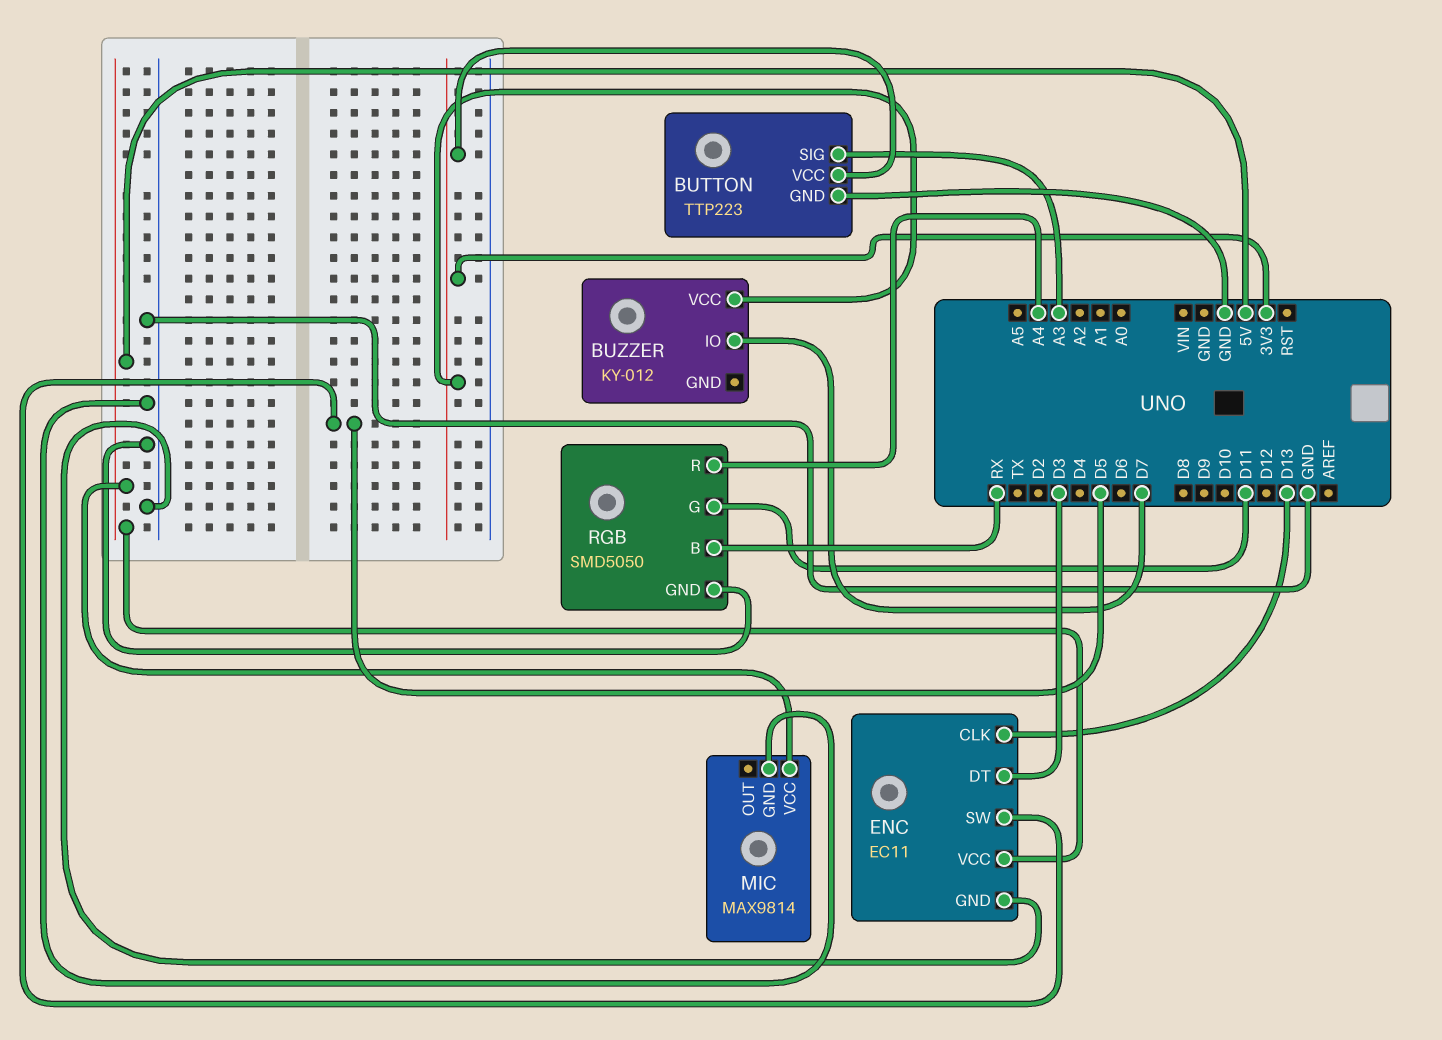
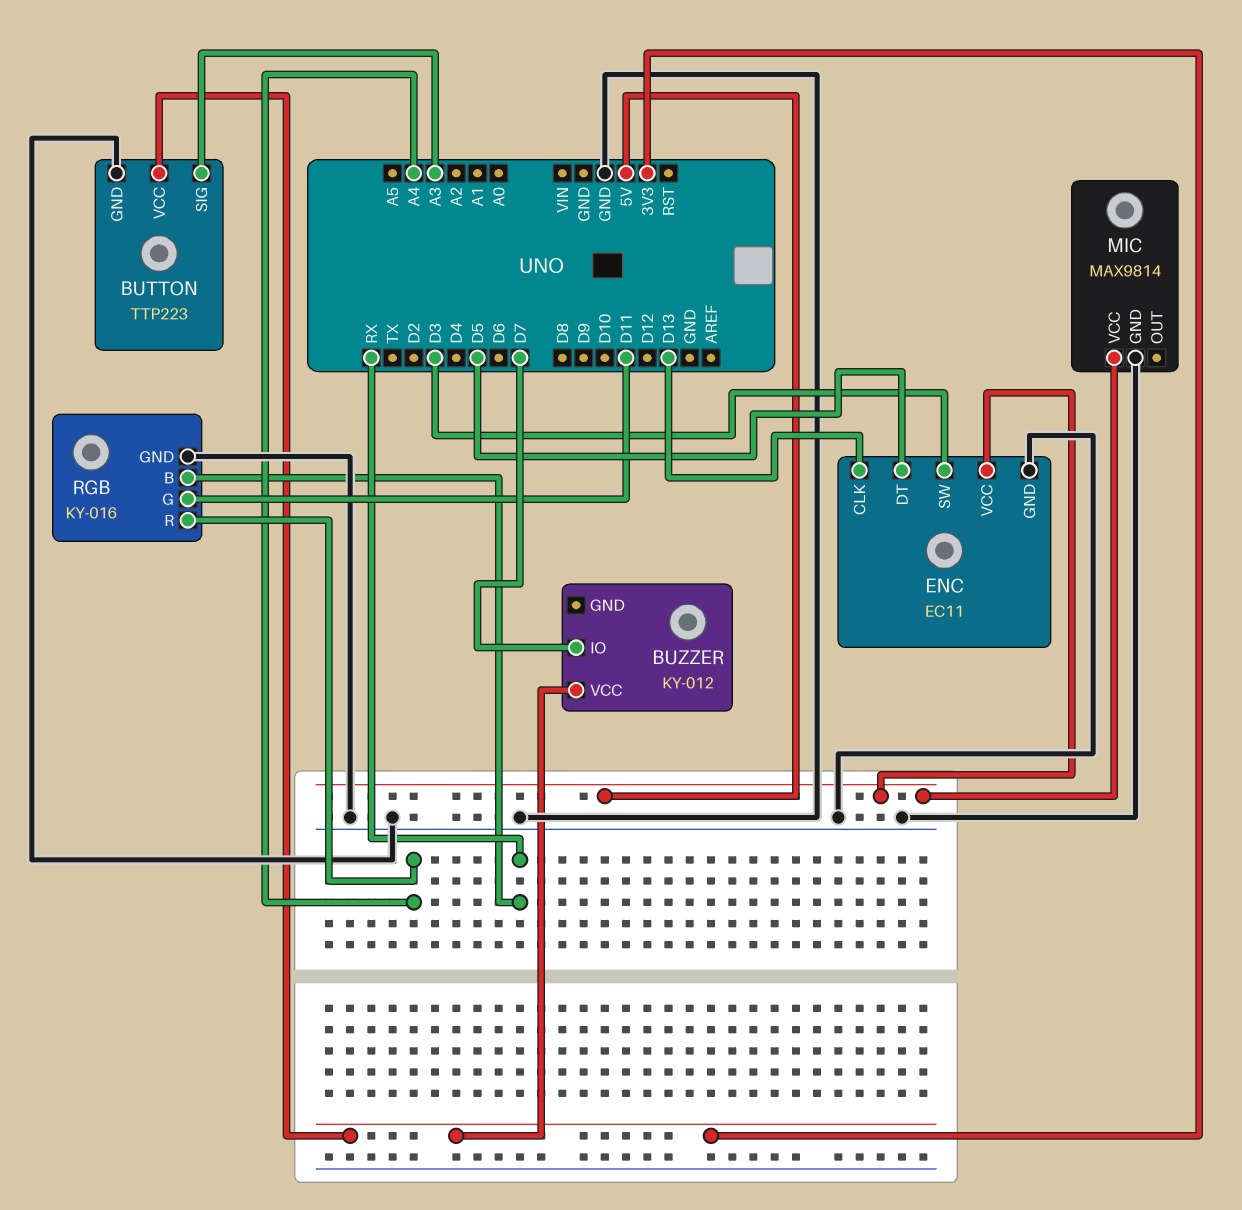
ENC pin DT: D3 -> D5
ENC pin SW: D5 -> D3
RGB: SMD5050 -> KY-016

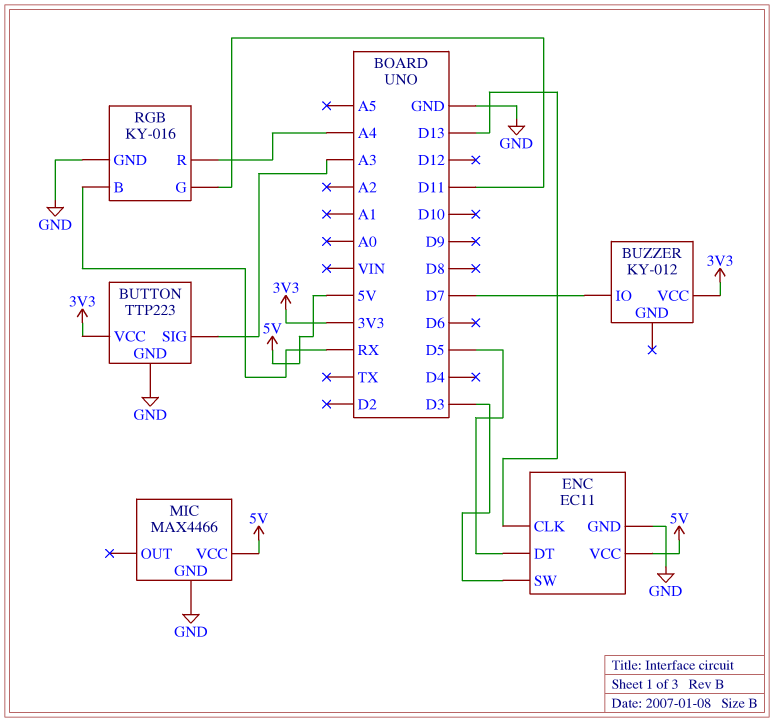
MIC: MAX9814 -> MAX4466

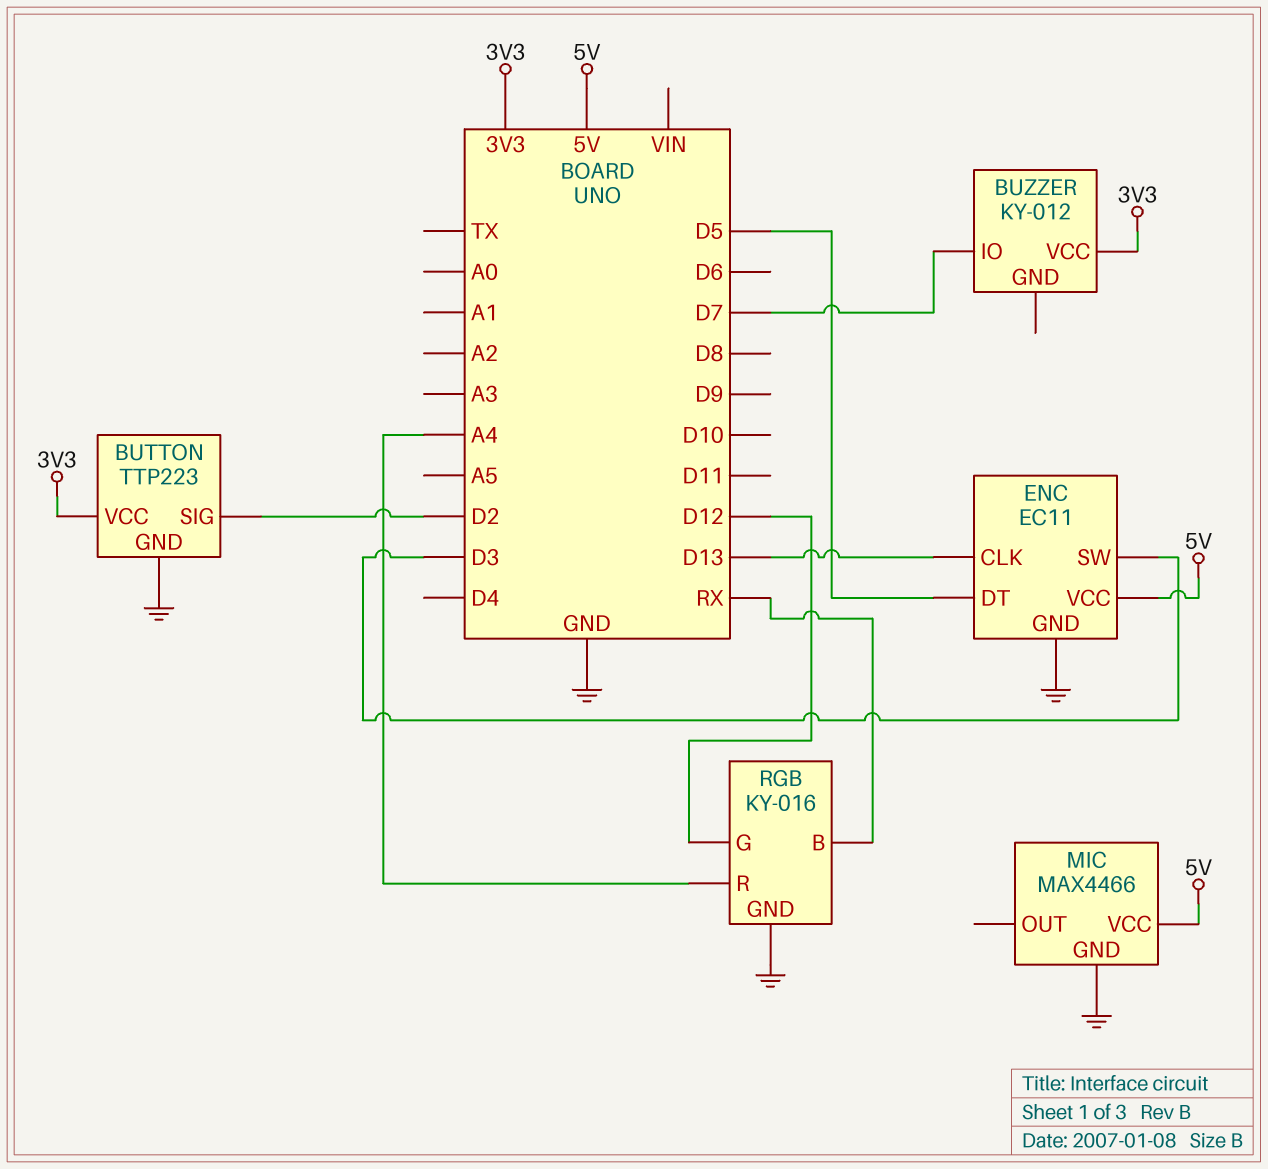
BUTTON pin SIG: A3 -> D2
RGB pin G: D11 -> D12

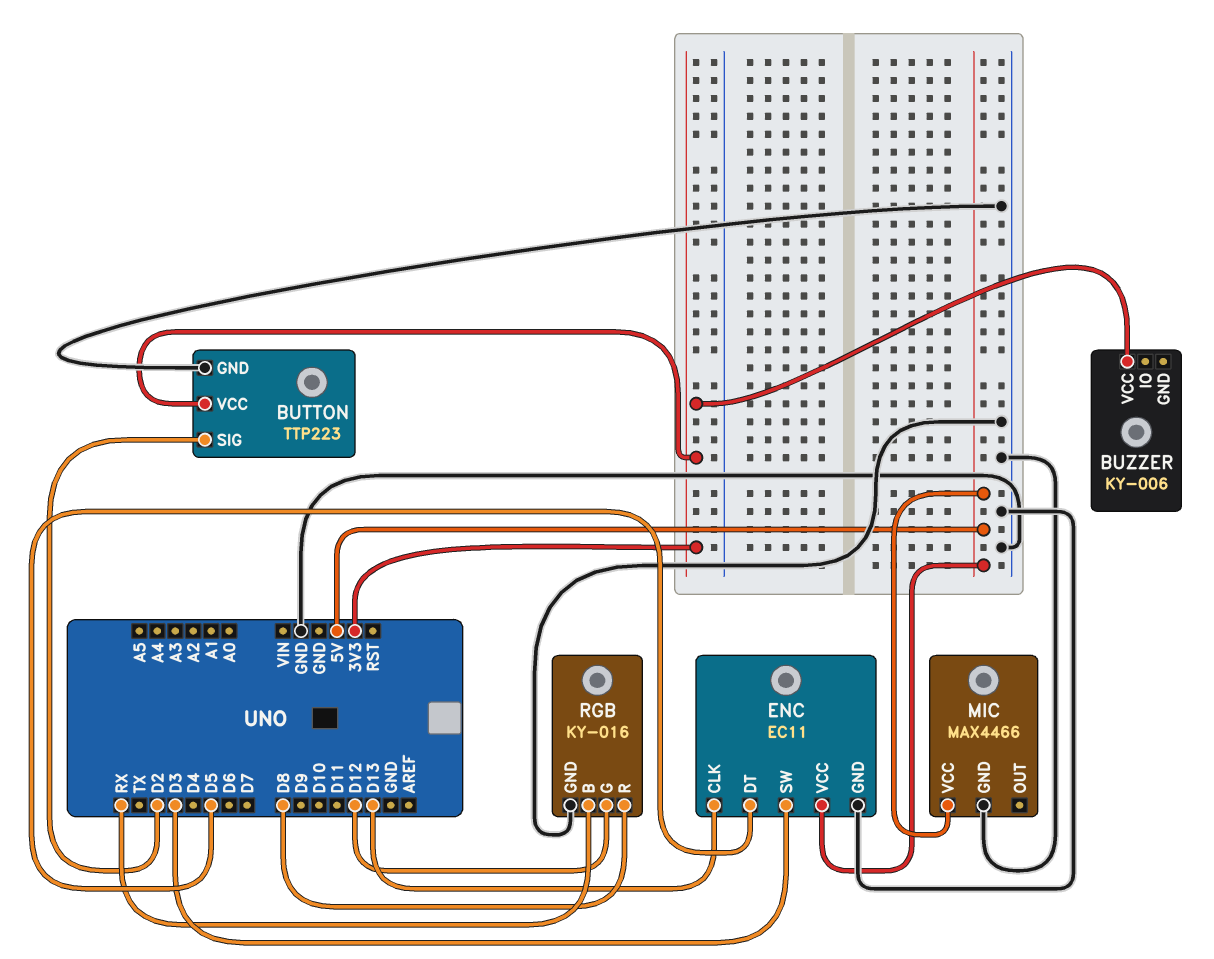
BUZZER: KY-012 -> KY-006
BUZZER pin IO: D7 -> none
RGB pin R: A4 -> D8

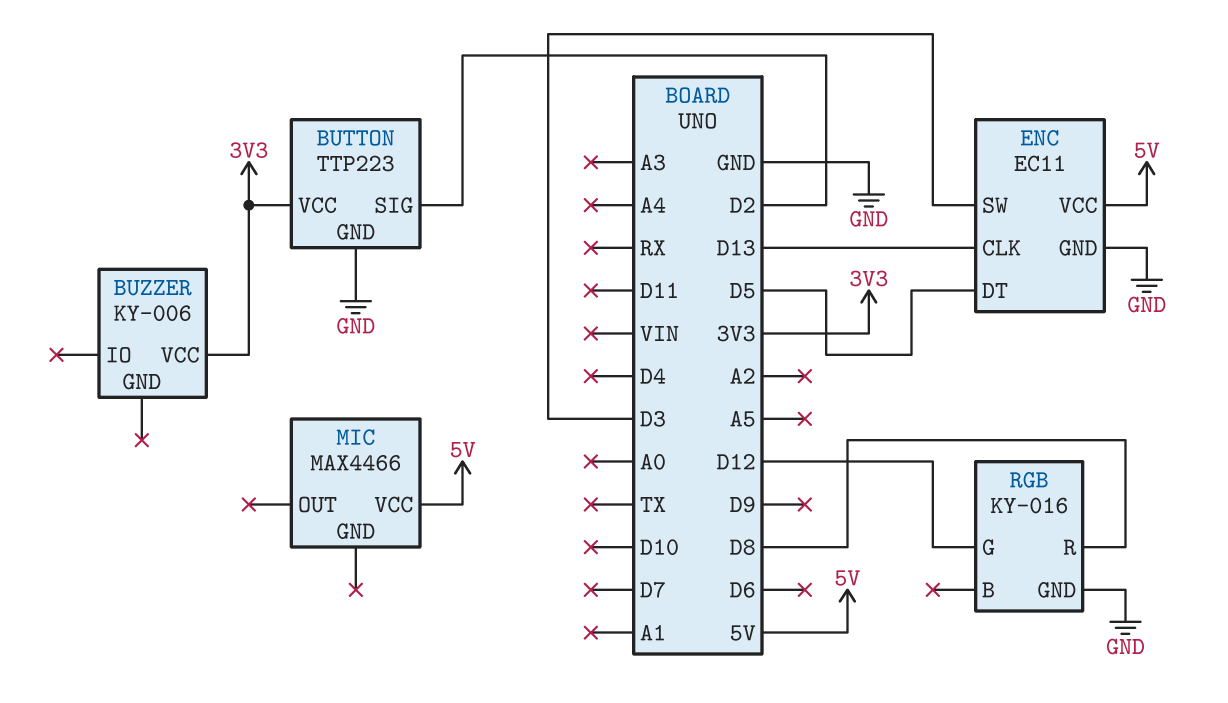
MIC pin GND: GND -> none
RGB pin B: RX -> none

